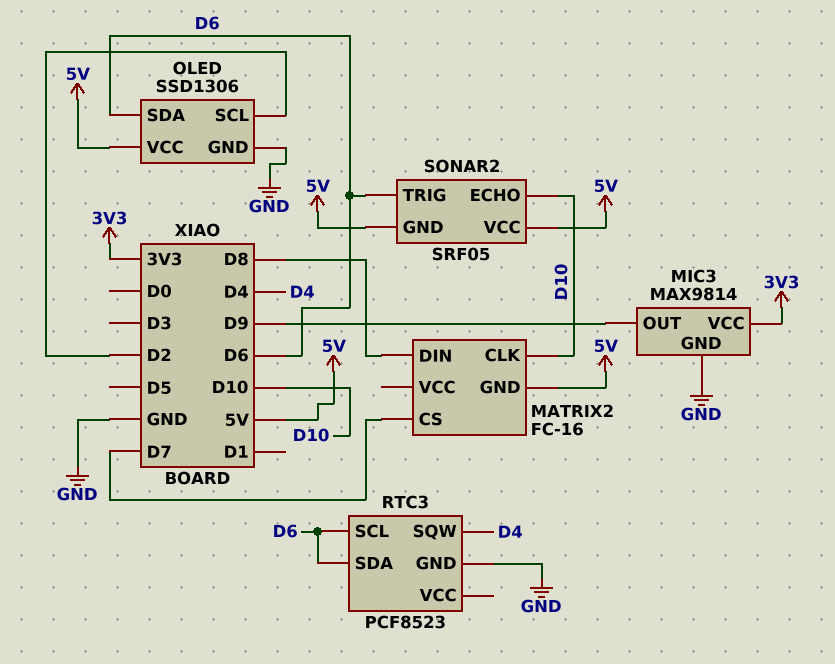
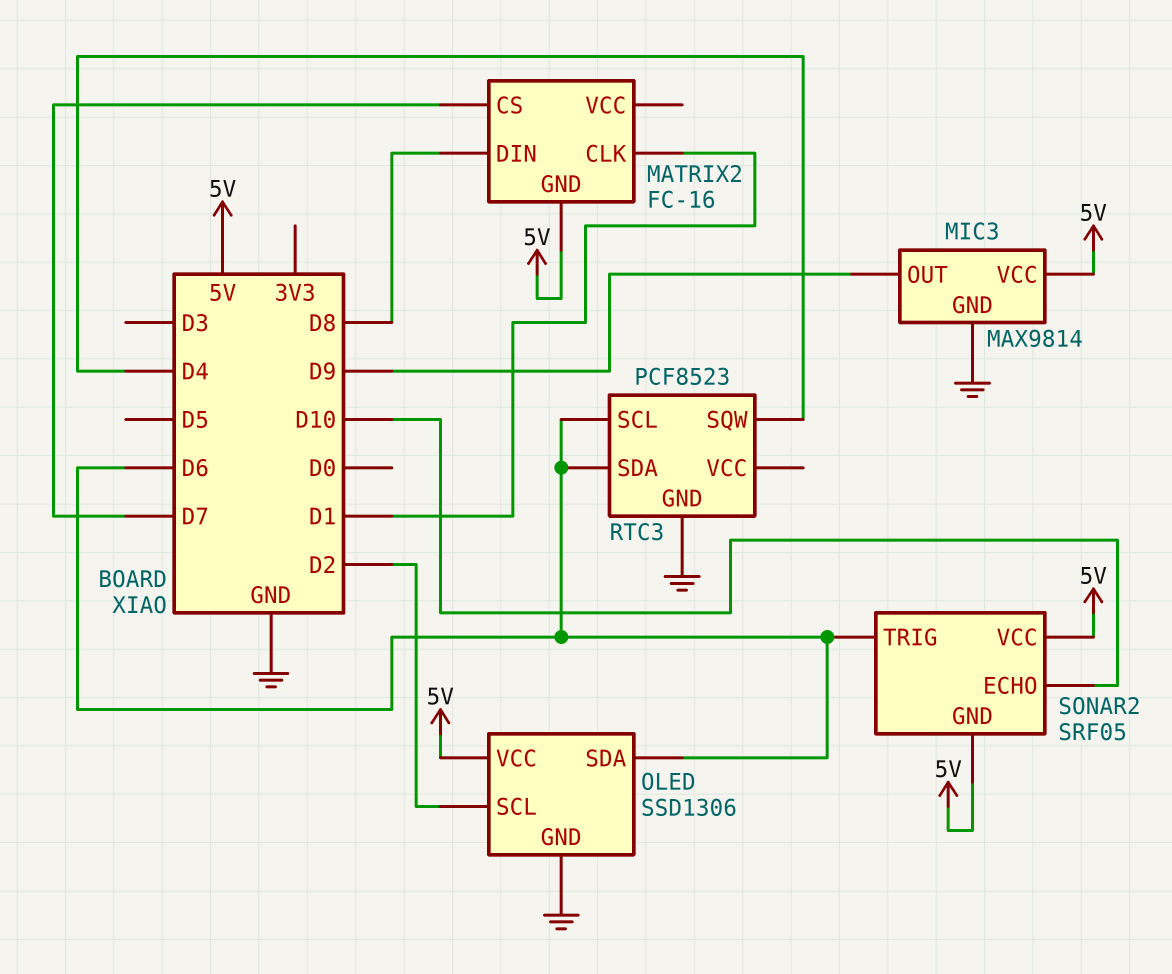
MATRIX2 pin CLK: D10 -> D1
MIC3 pin VCC: 3V3 -> 5V

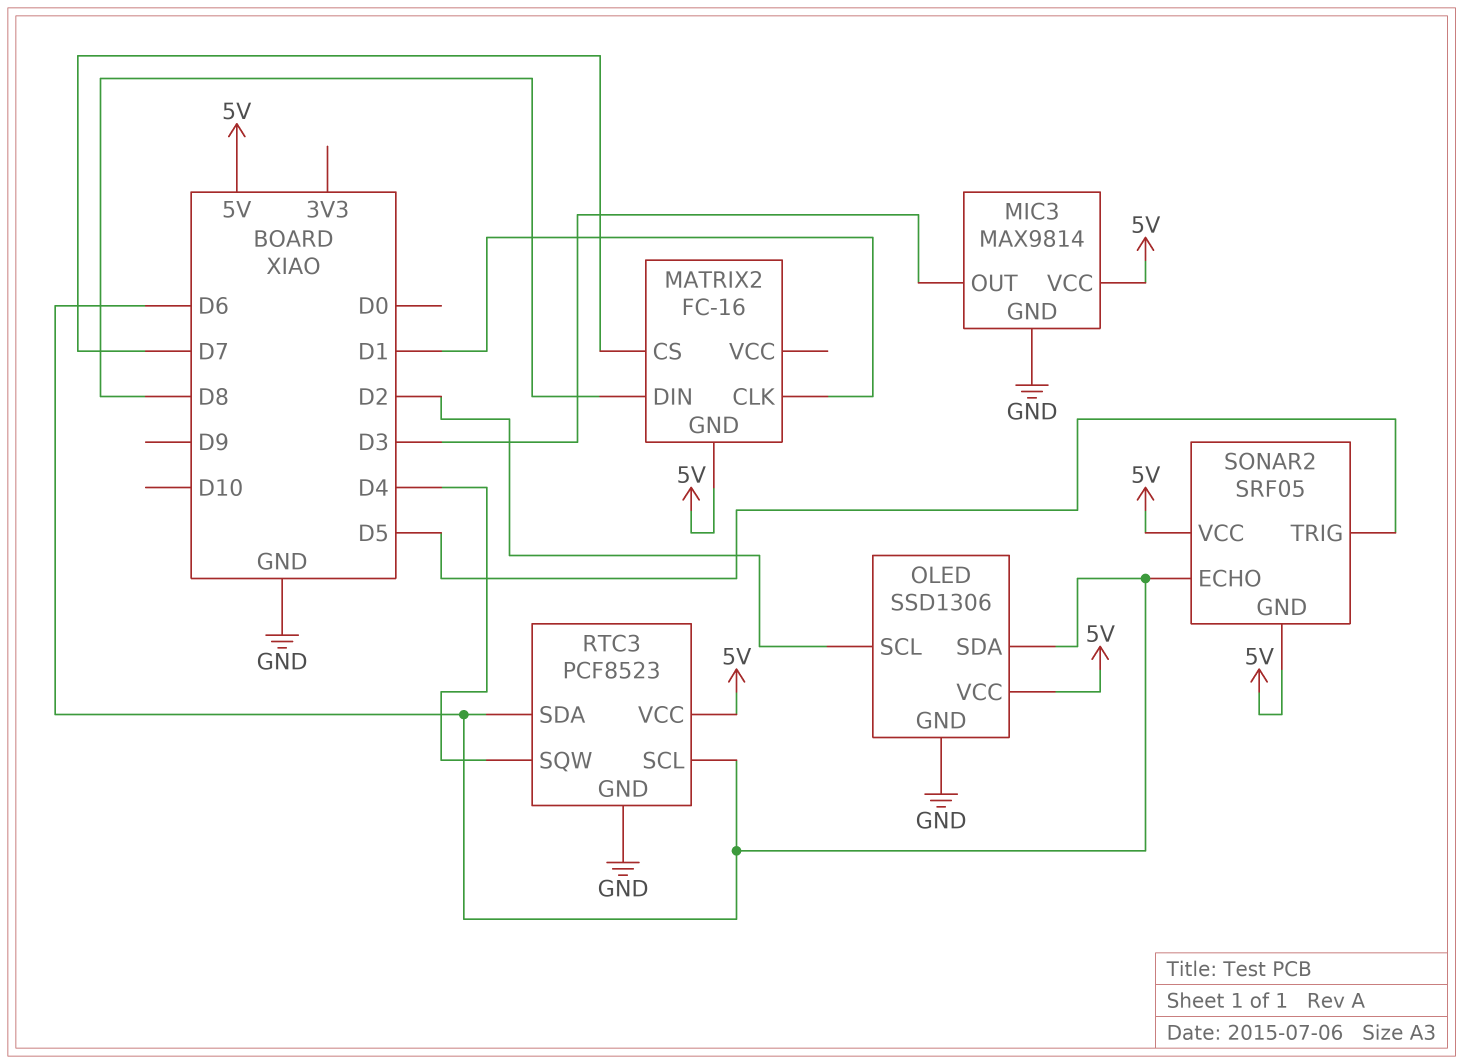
MIC3 pin OUT: D9 -> D3
RTC3 pin VCC: none -> 5V
SONAR2 pin ECHO: D10 -> D6
SONAR2 pin TRIG: D6 -> D5

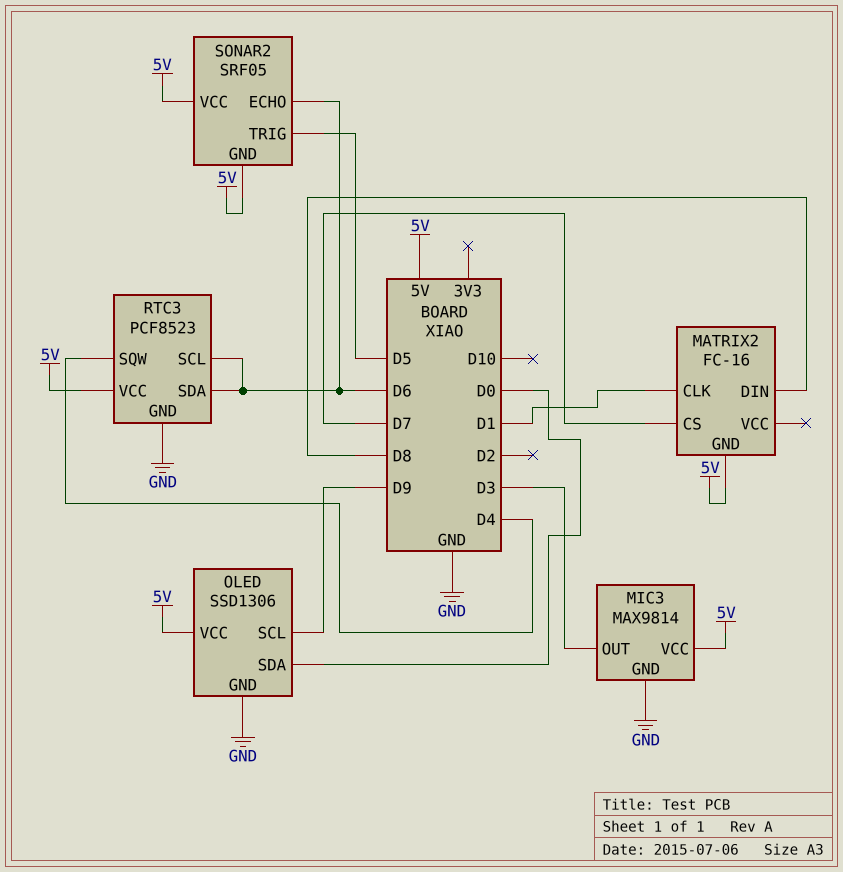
OLED pin SCL: D2 -> D9
OLED pin SDA: D6 -> D0

